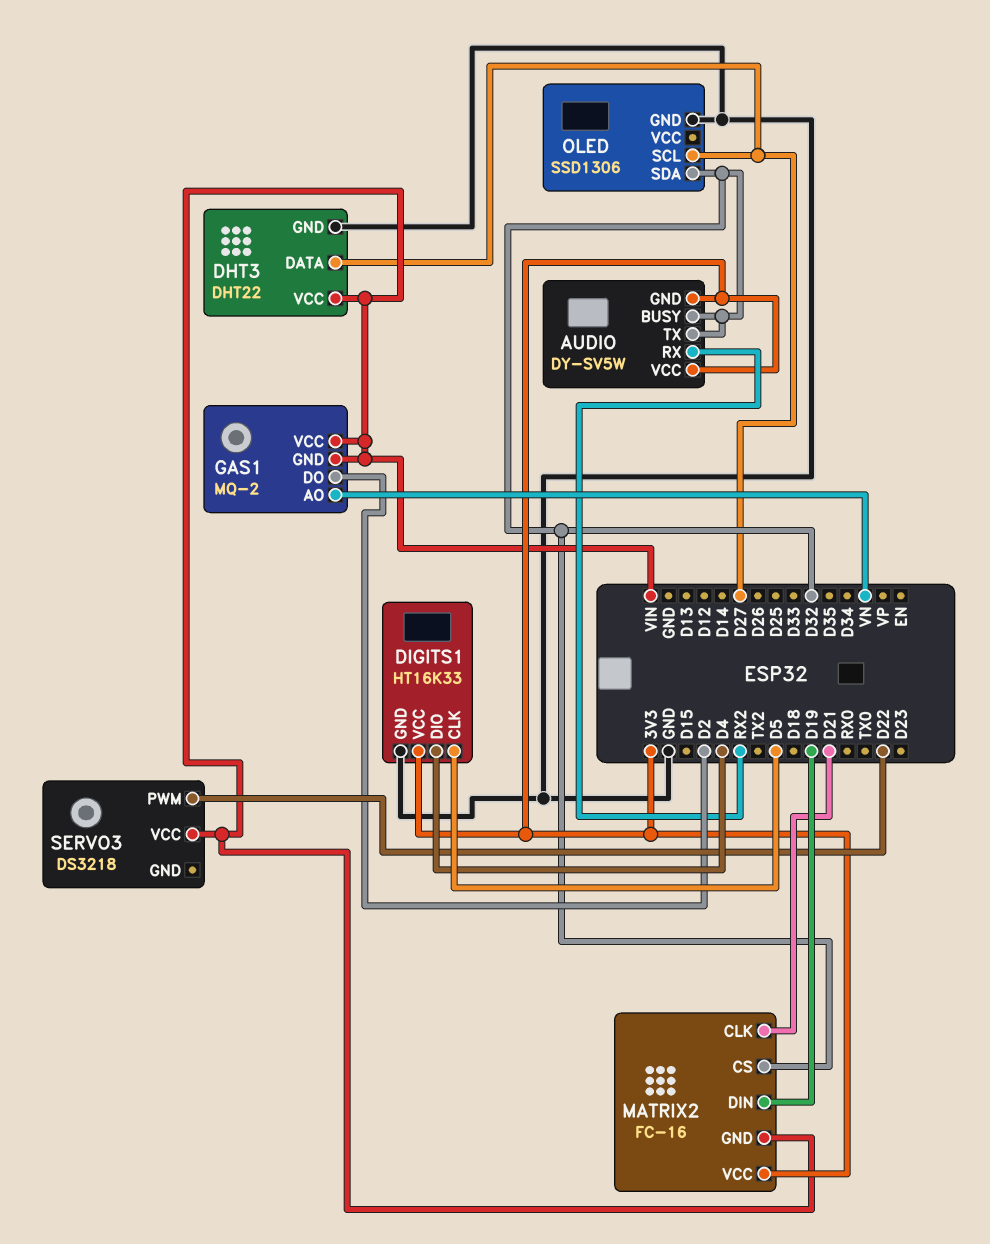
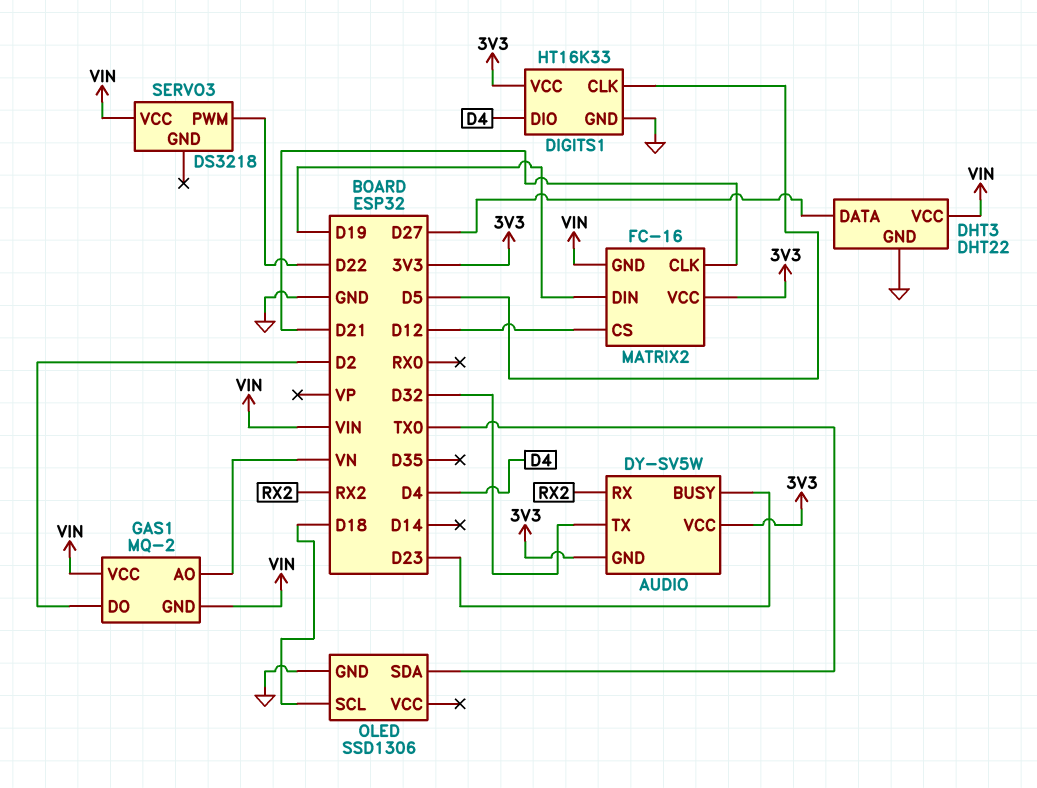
AUDIO pin BUSY: D32 -> D23
MATRIX2 pin CS: D32 -> D12
OLED pin SCL: D27 -> D18
OLED pin SDA: D32 -> TX0

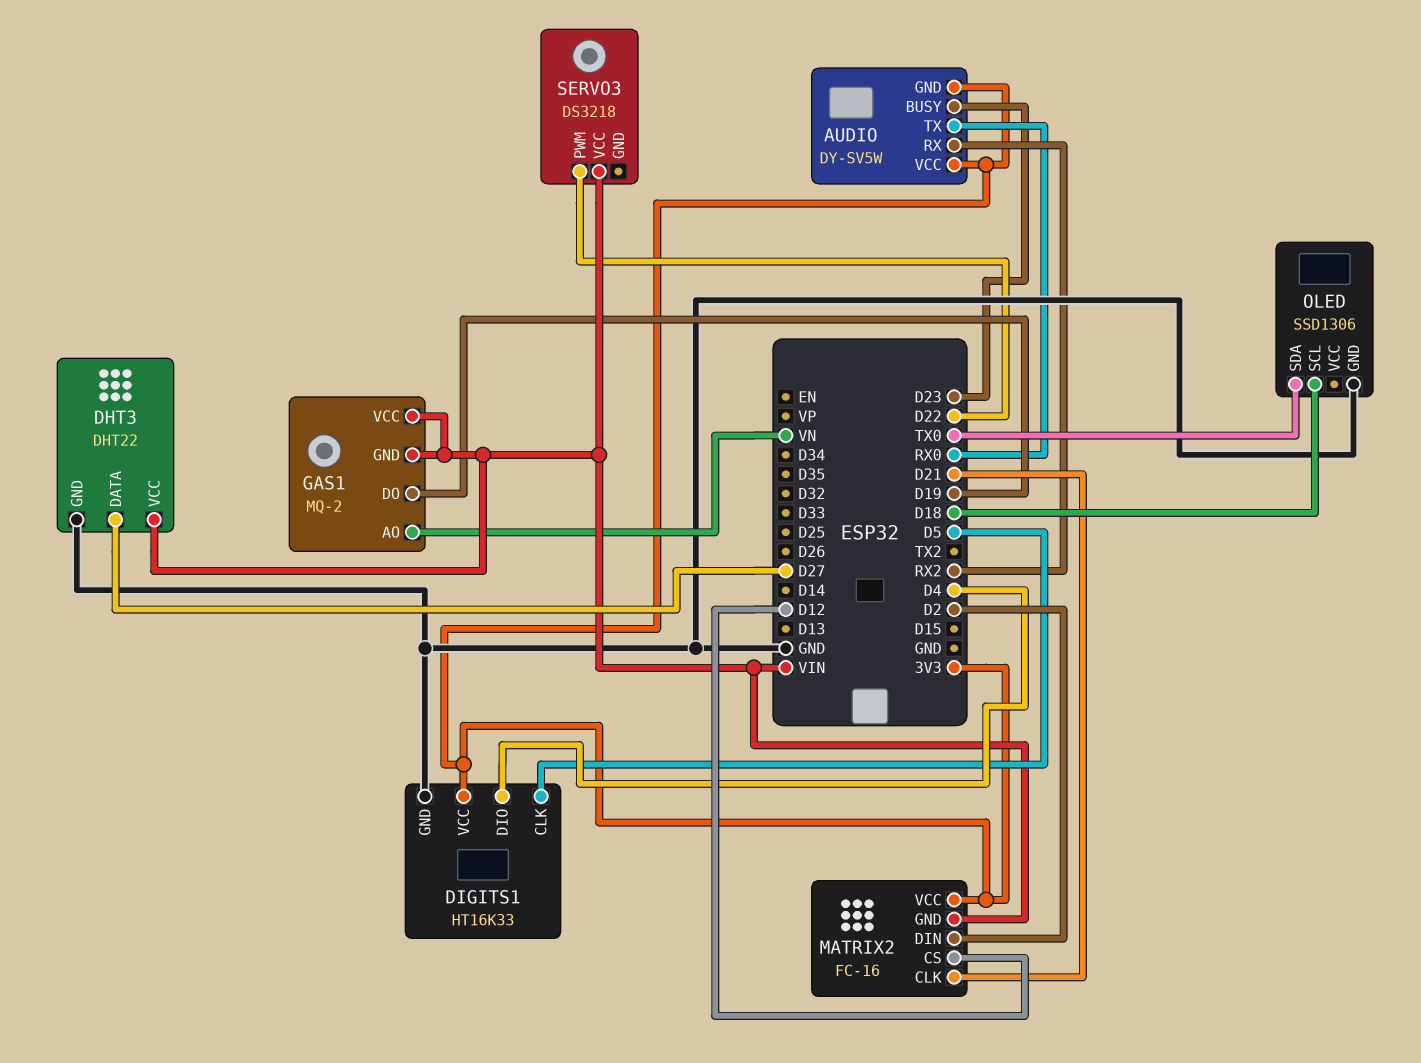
AUDIO pin TX: D32 -> RX0
GAS1 pin DO: D2 -> D19
MATRIX2 pin DIN: D19 -> D2

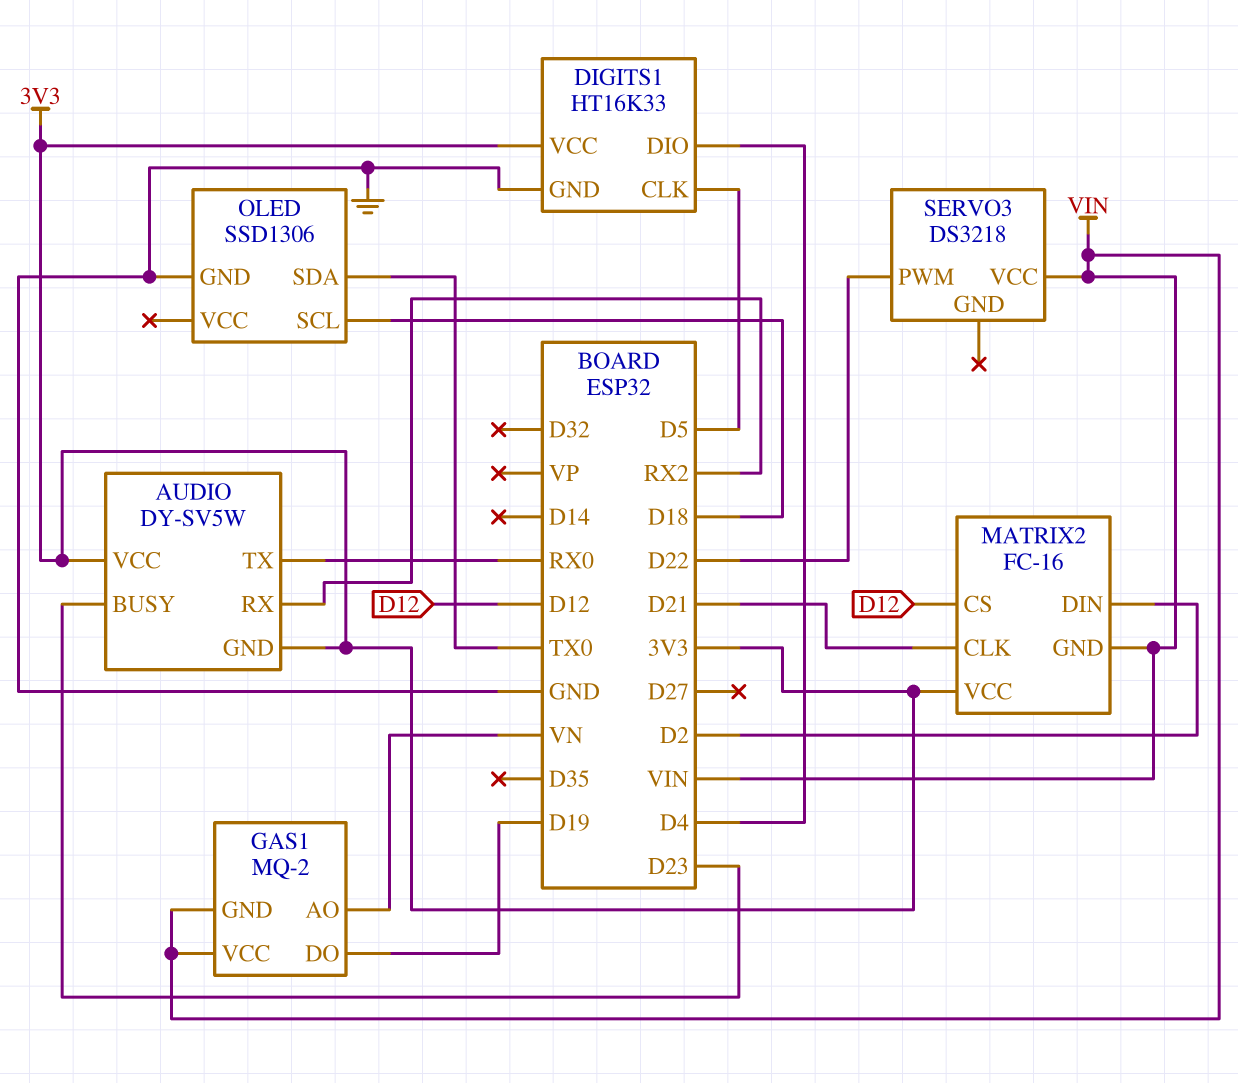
DHT3: DHT22 -> none
DHT3 pin DATA: D27 -> none
DHT3 pin GND: GND -> none
DHT3 pin VCC: VIN -> none

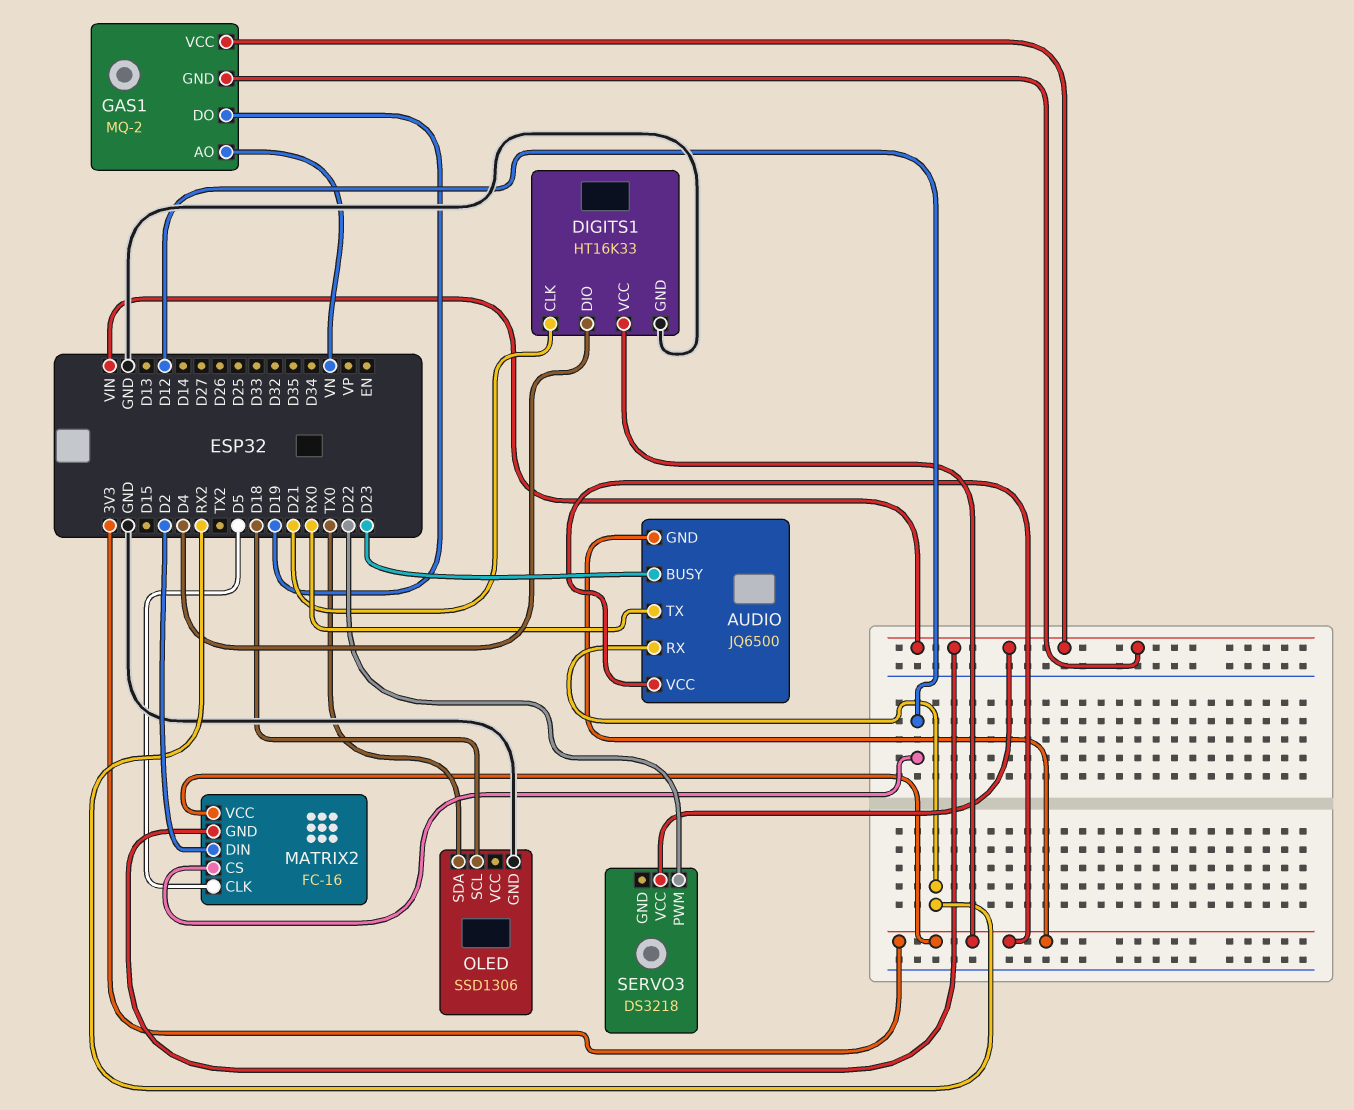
AUDIO: DY-SV5W -> JQ6500
DIGITS1 pin CLK: D5 -> D21
MATRIX2 pin CLK: D21 -> D5

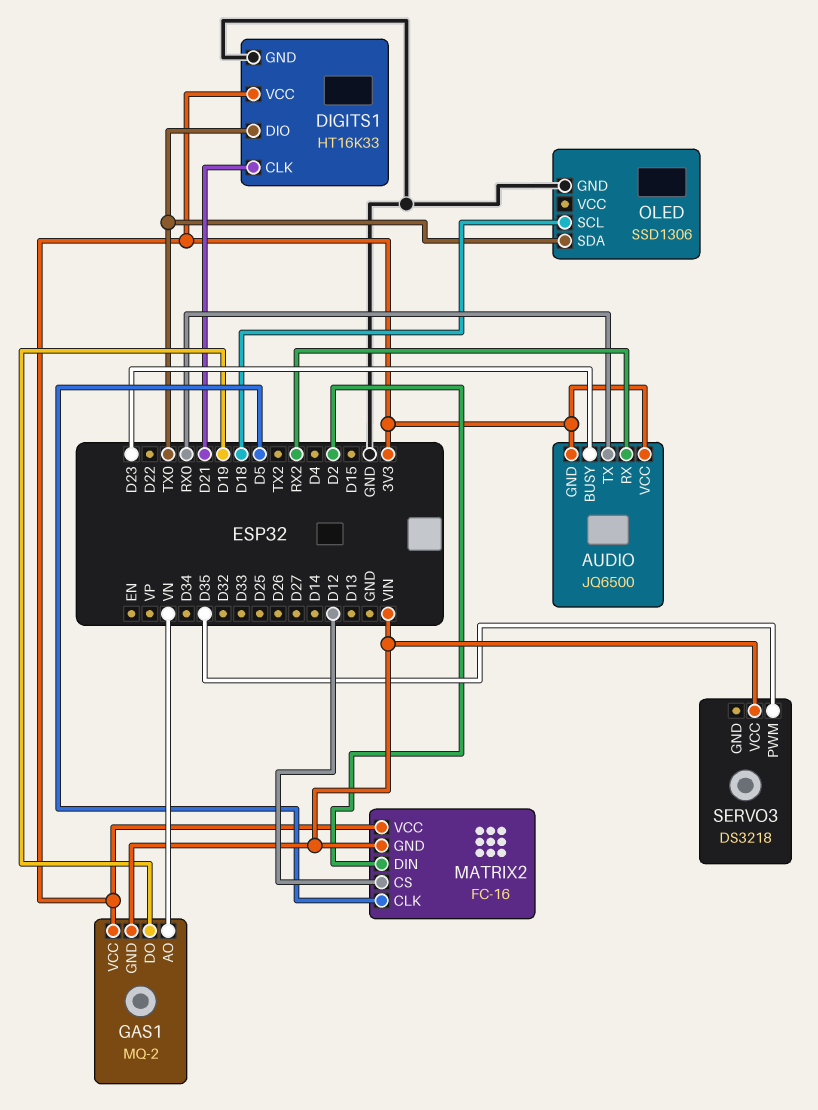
DIGITS1 pin DIO: D4 -> TX0
GAS1 pin VCC: VIN -> 3V3
SERVO3 pin PWM: D22 -> D35

